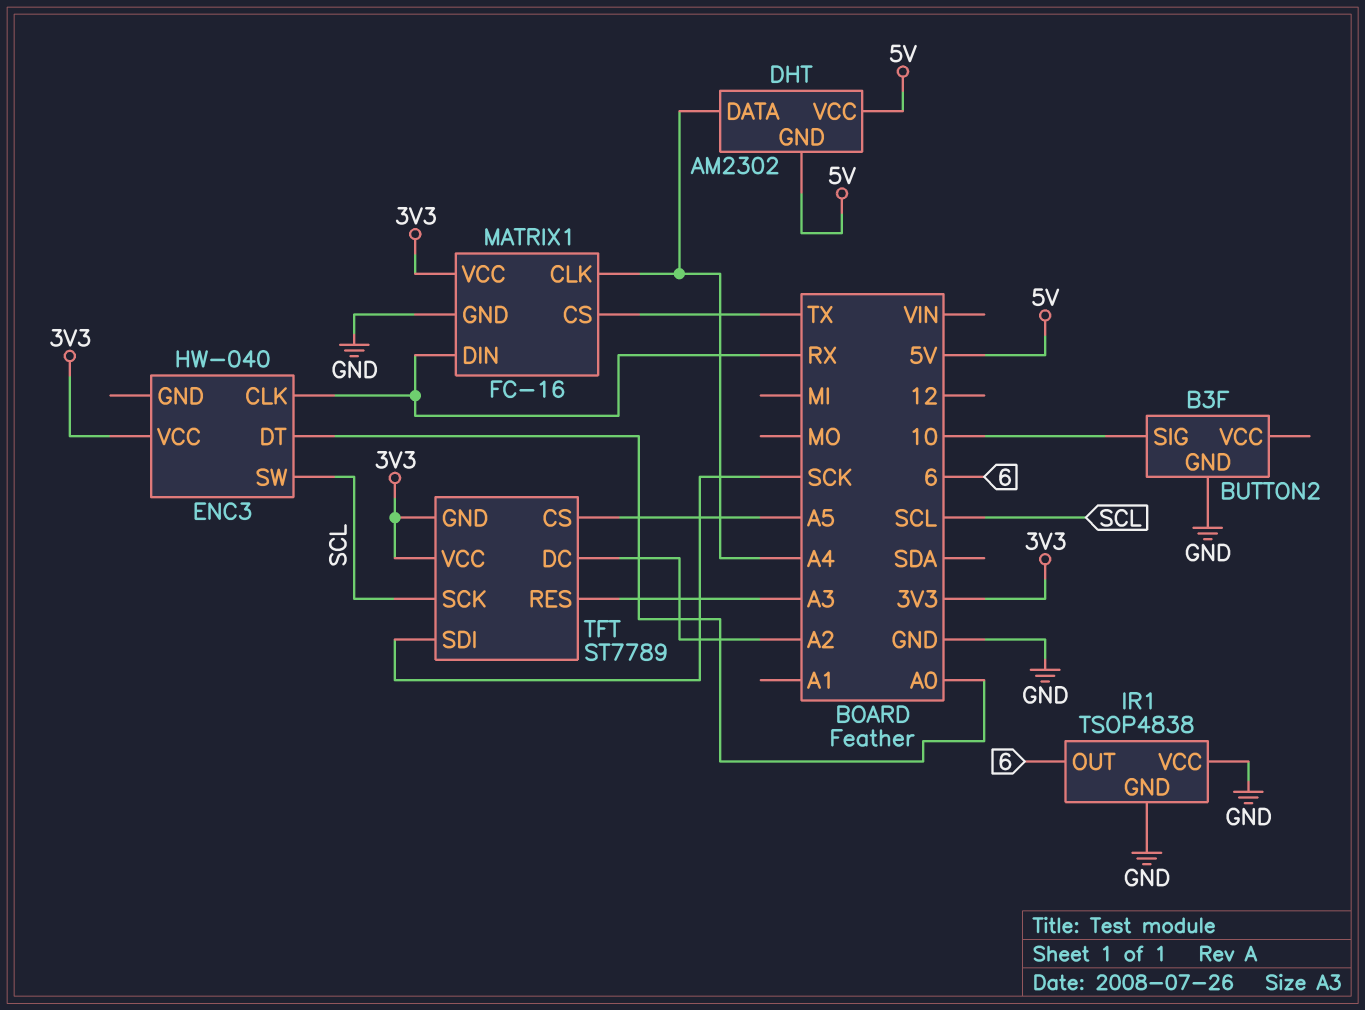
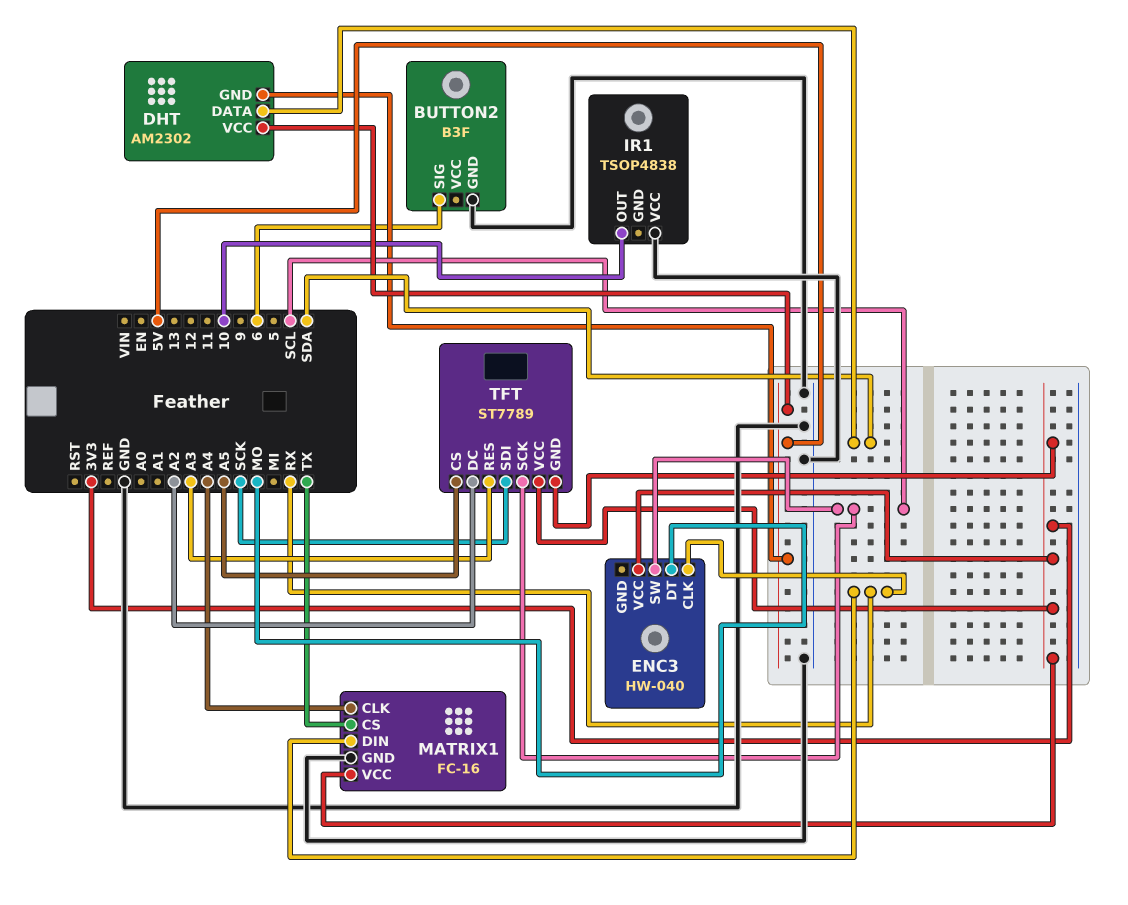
BUTTON2 pin SIG: 10 -> 6
DHT pin DATA: A4 -> SDA
ENC3 pin DT: A0 -> MO
IR1 pin GND: GND -> none
IR1 pin OUT: 6 -> 10

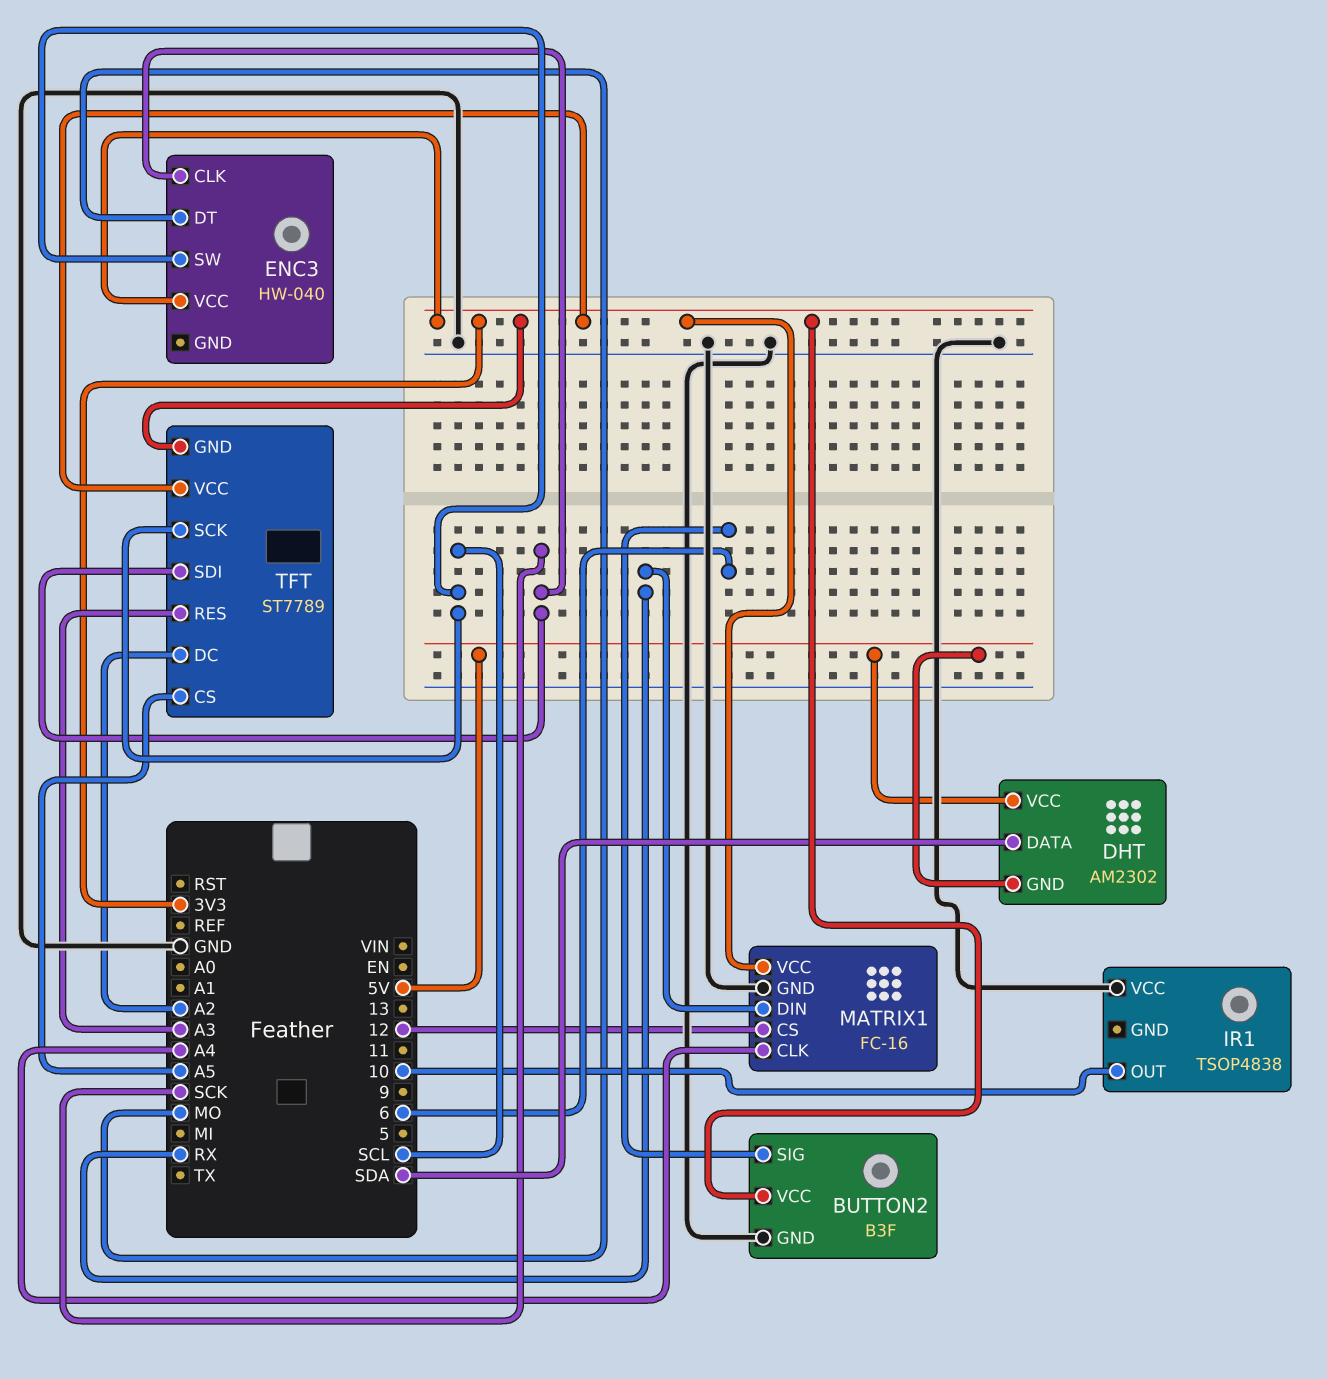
BUTTON2 pin VCC: none -> 3V3
ENC3 pin CLK: RX -> SCK
MATRIX1 pin CS: TX -> 12

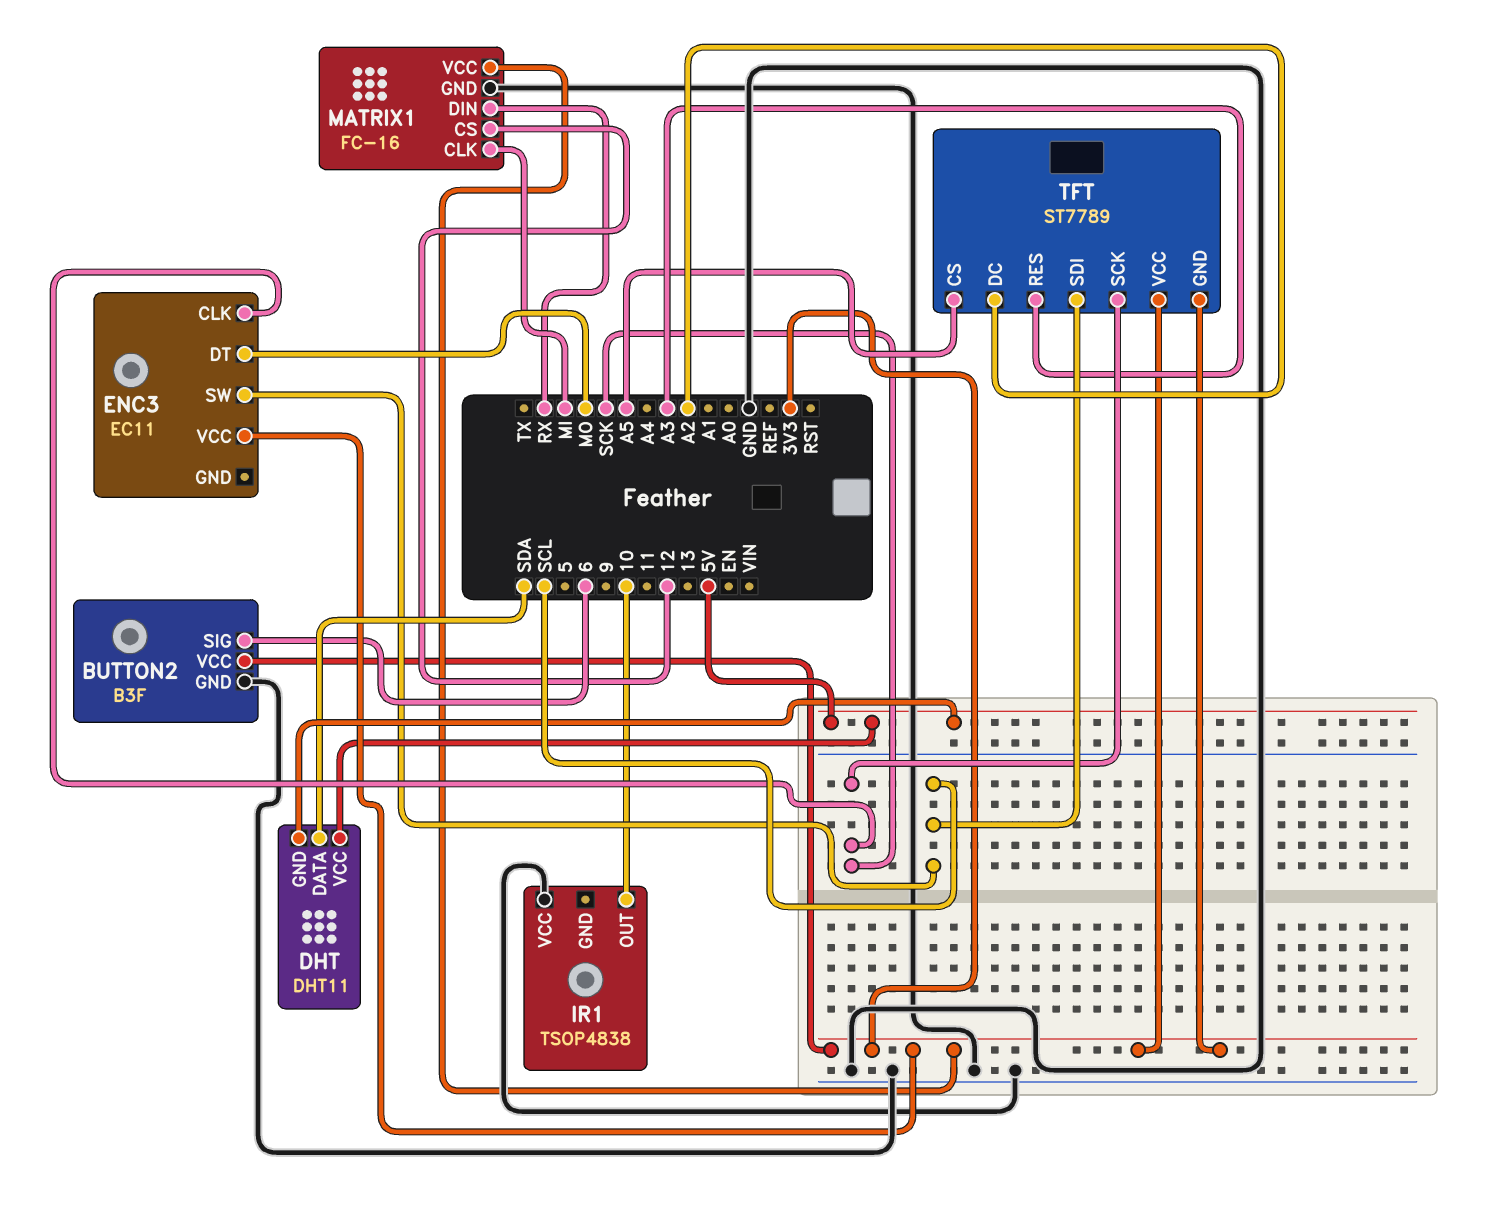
DHT: AM2302 -> DHT11
ENC3: HW-040 -> EC11
MATRIX1 pin CLK: A4 -> MI
TFT pin SCK: SCL -> SCK
TFT pin SDI: SCK -> SCL

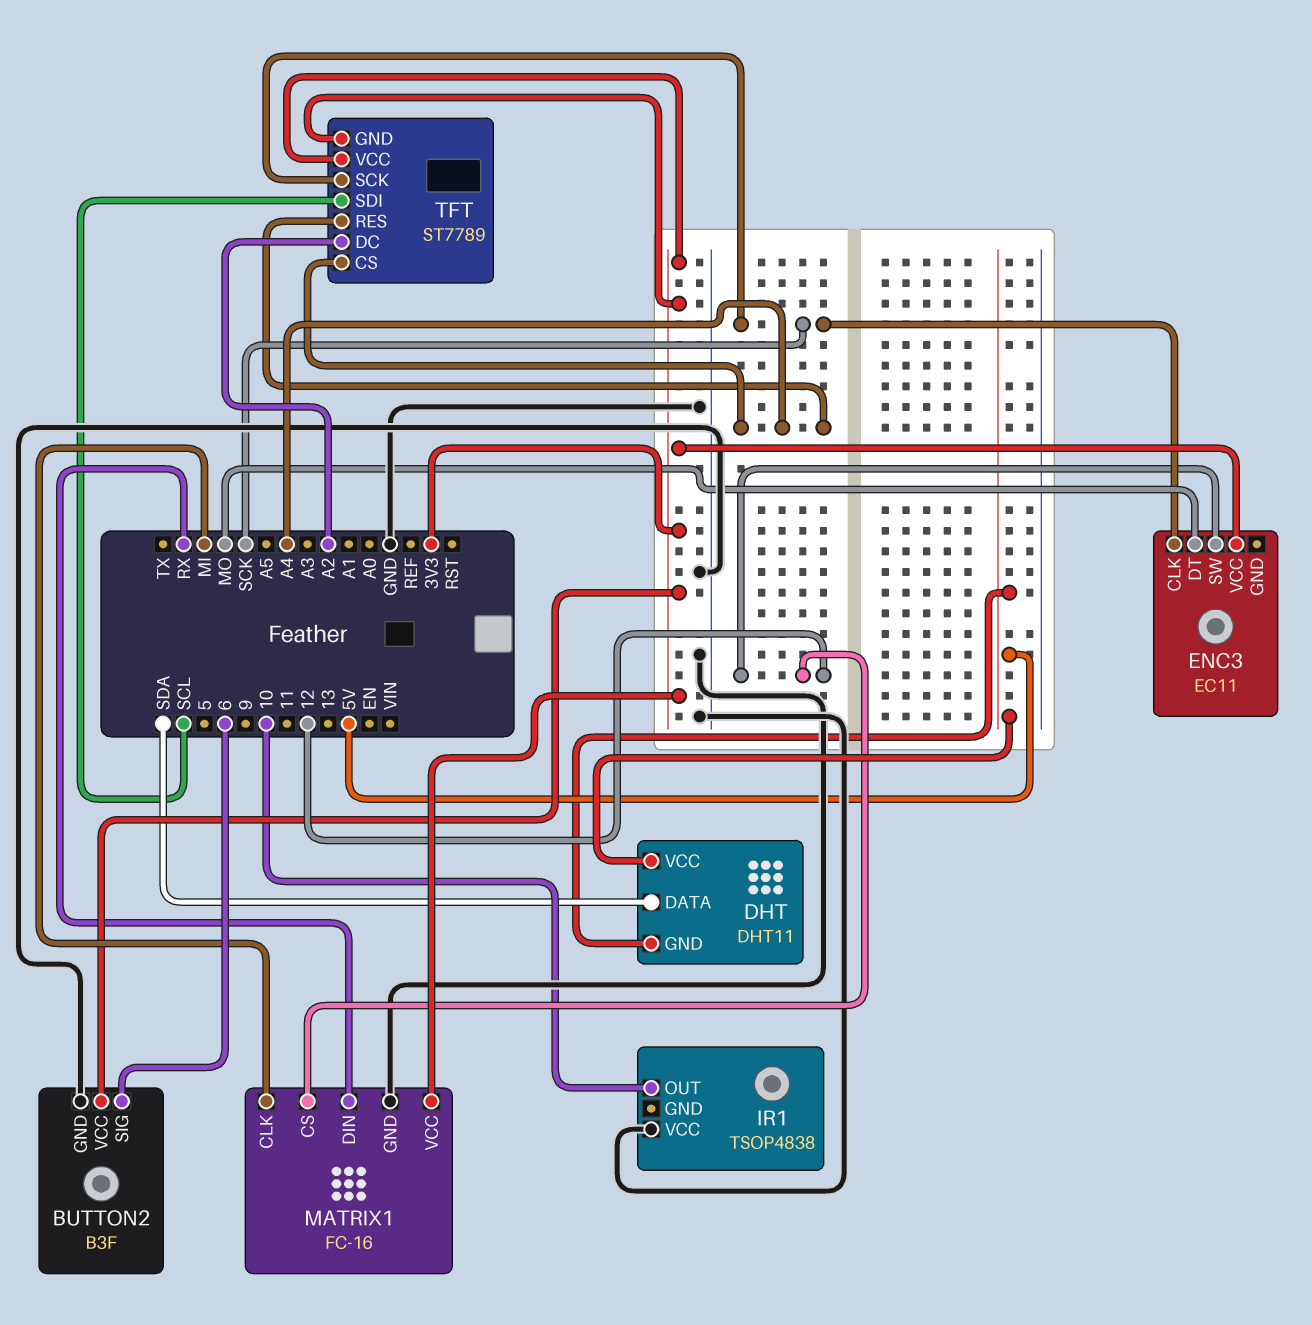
ENC3 pin SW: SCL -> 12
TFT pin CS: A5 -> A4
TFT pin RES: A3 -> A4

